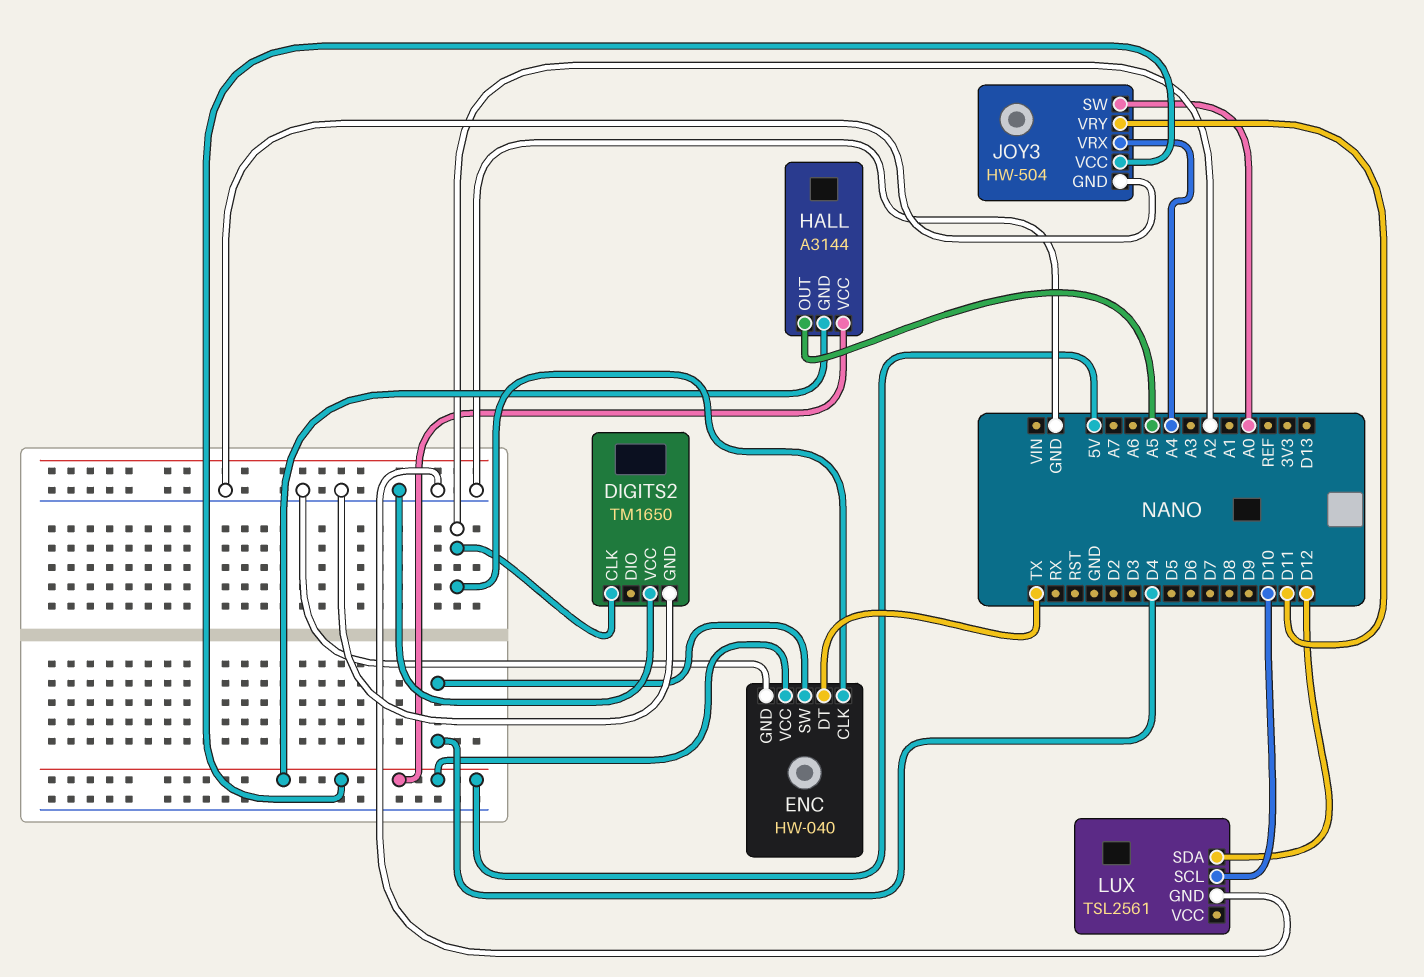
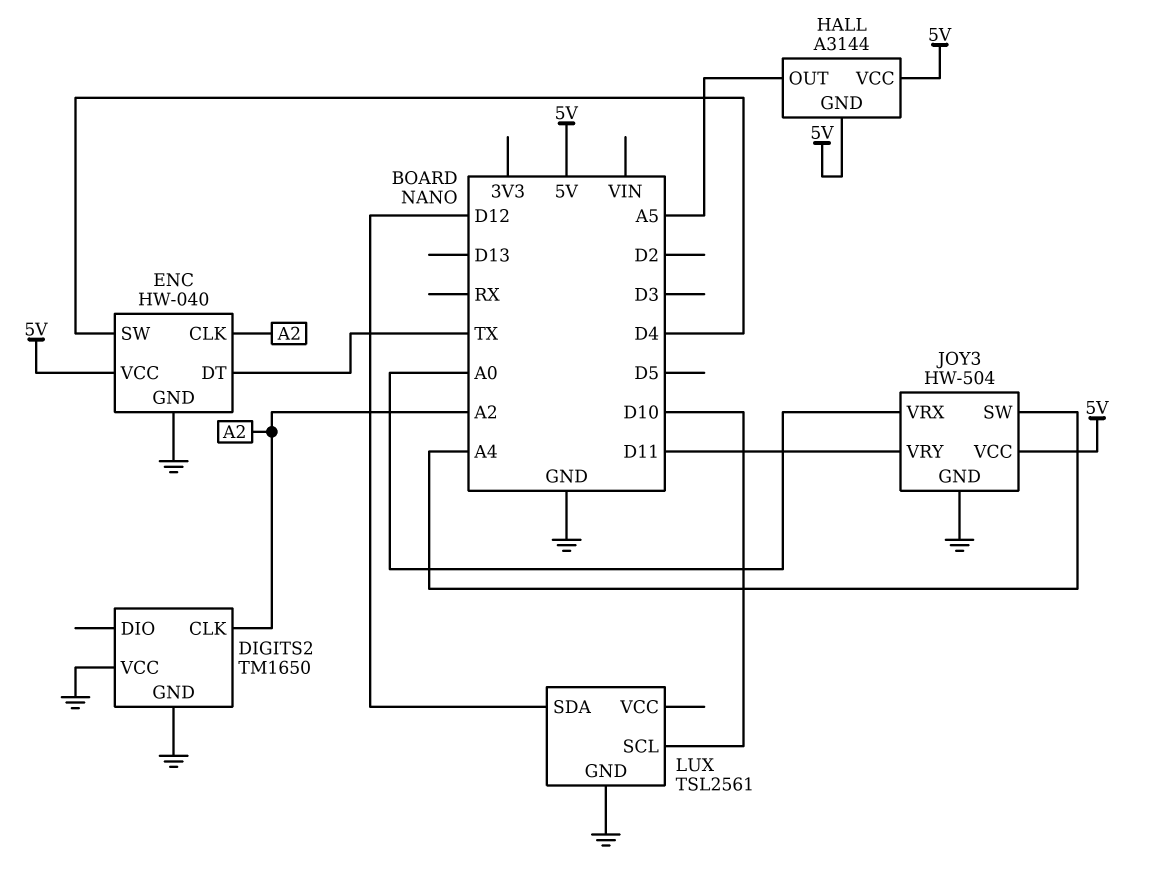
JOY3 pin SW: A0 -> A4
JOY3 pin VRX: A4 -> A0

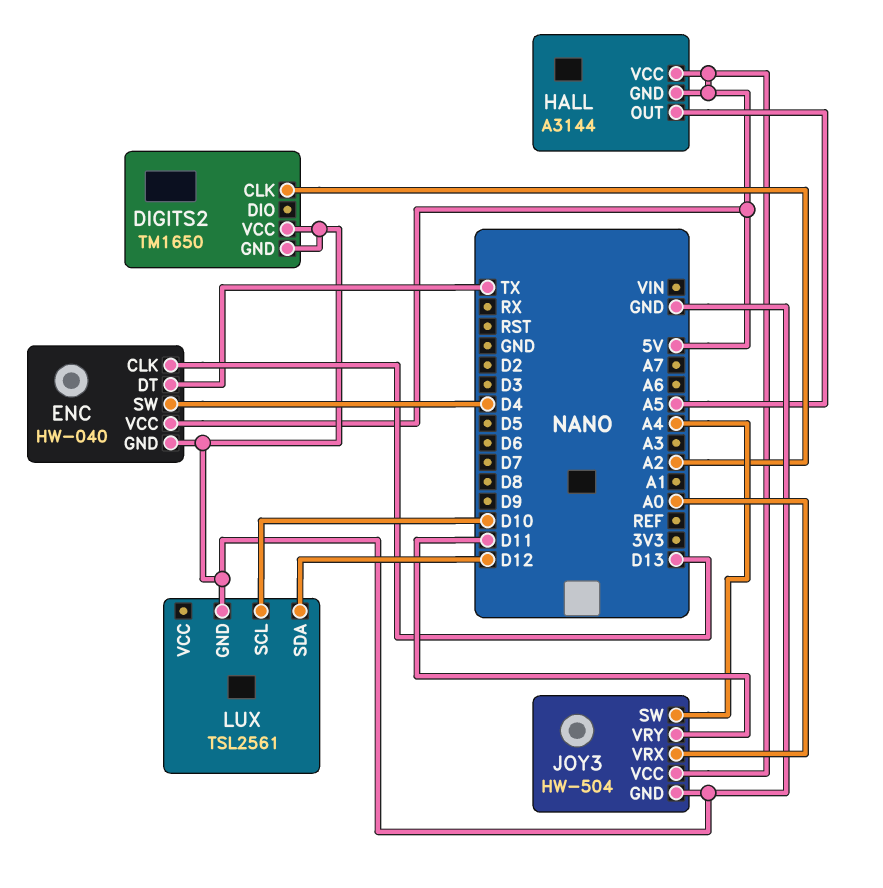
ENC pin CLK: A2 -> D13

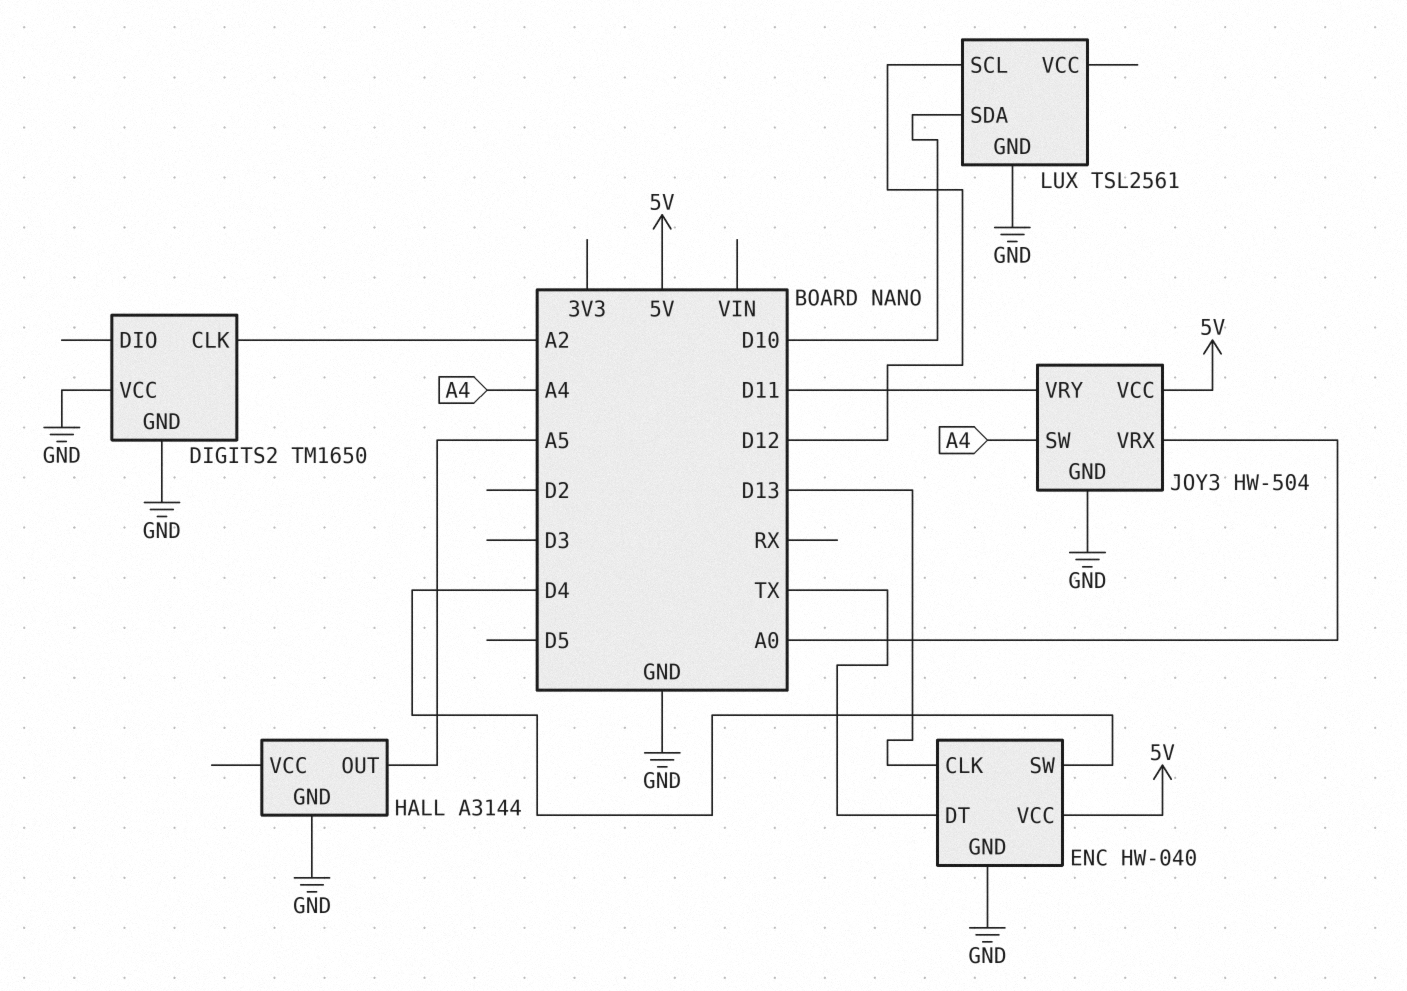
HALL pin GND: 5V -> GND
HALL pin VCC: 5V -> none
LUX pin SCL: D10 -> D12
LUX pin SDA: D12 -> D10

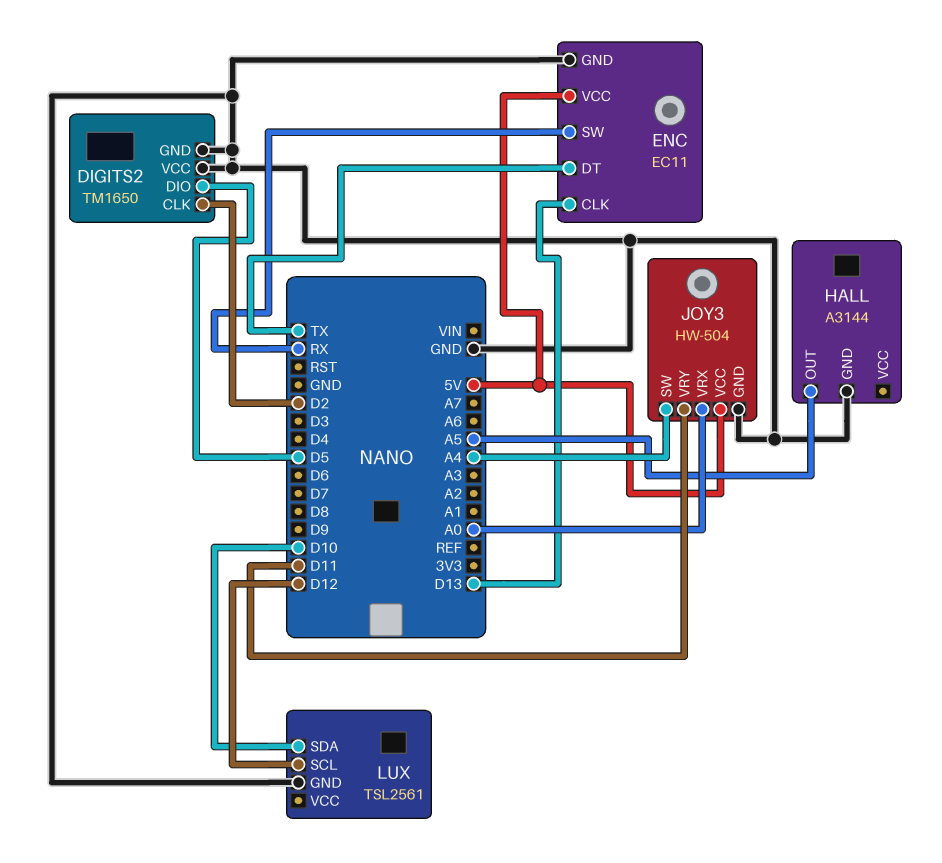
DIGITS2 pin CLK: A2 -> D2
DIGITS2 pin DIO: none -> D5
ENC: HW-040 -> EC11
ENC pin SW: D4 -> RX

